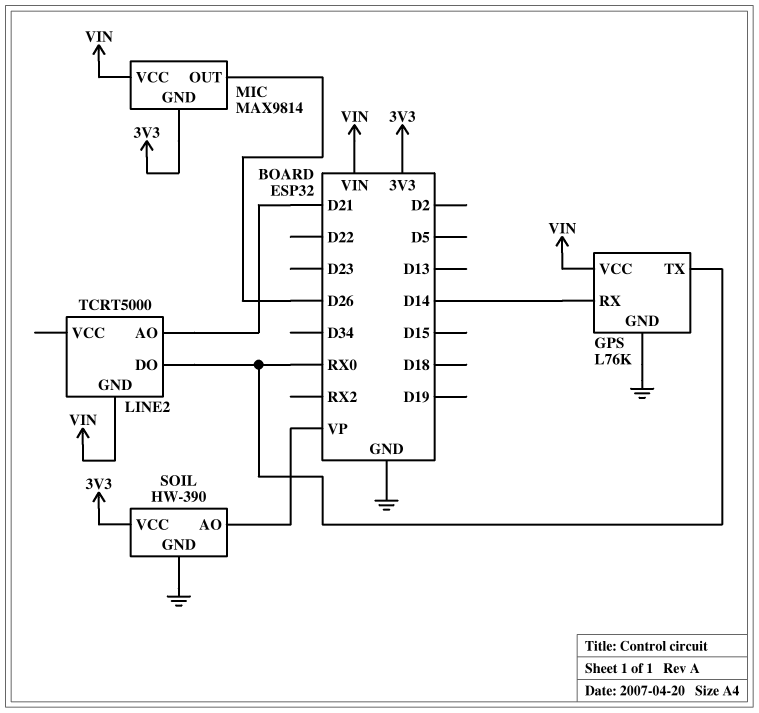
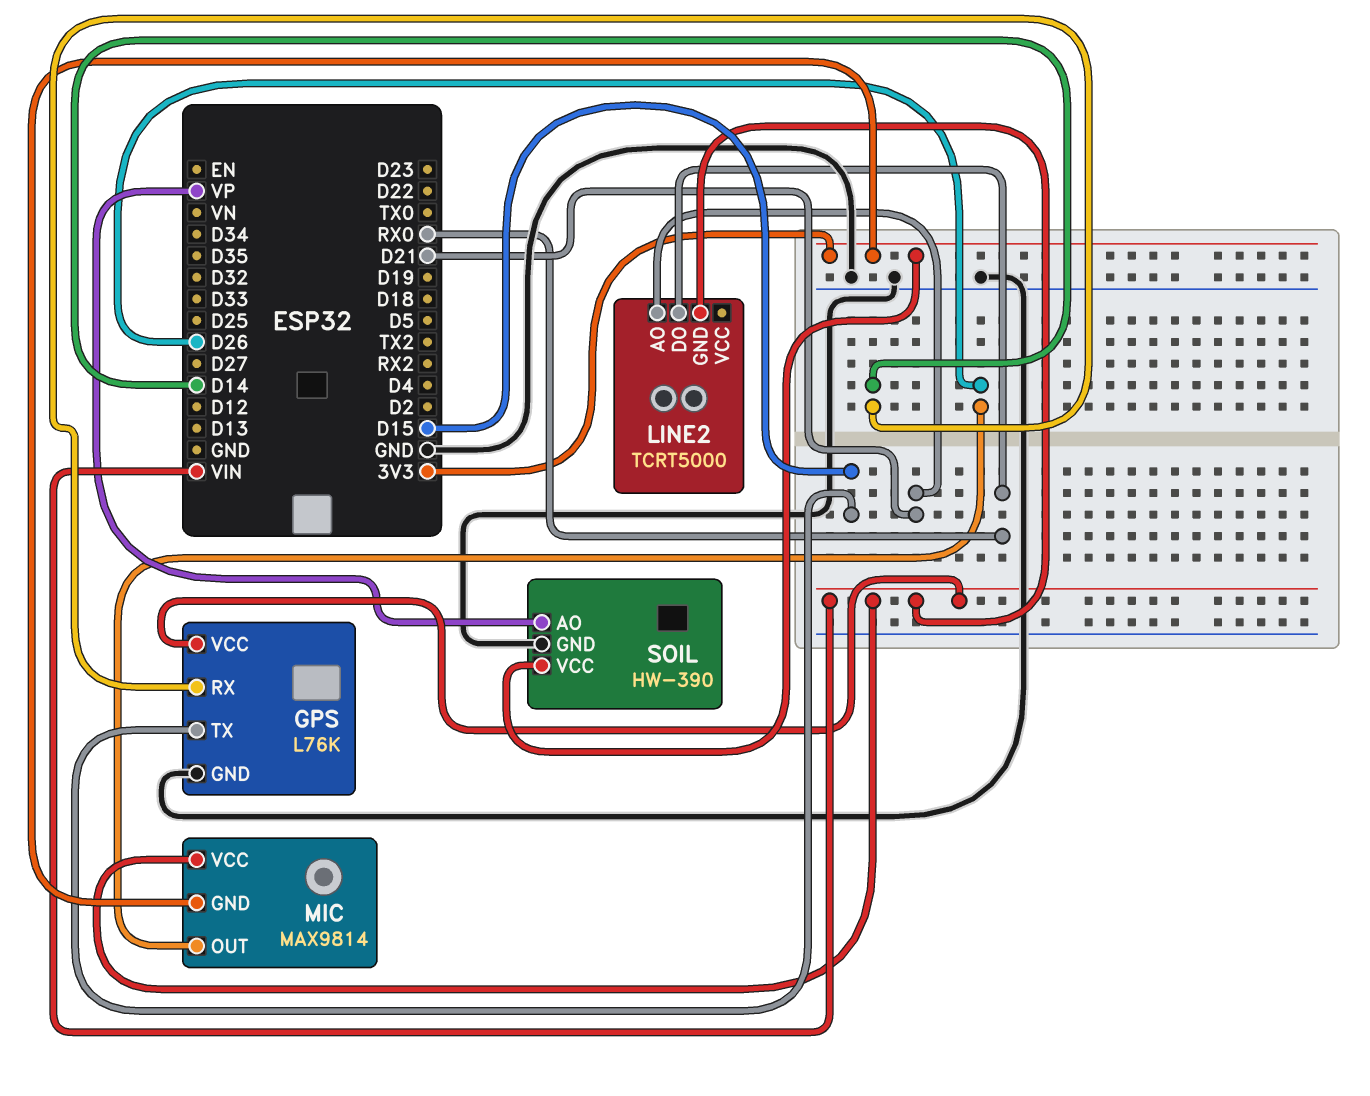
GPS pin TX: RX0 -> D15

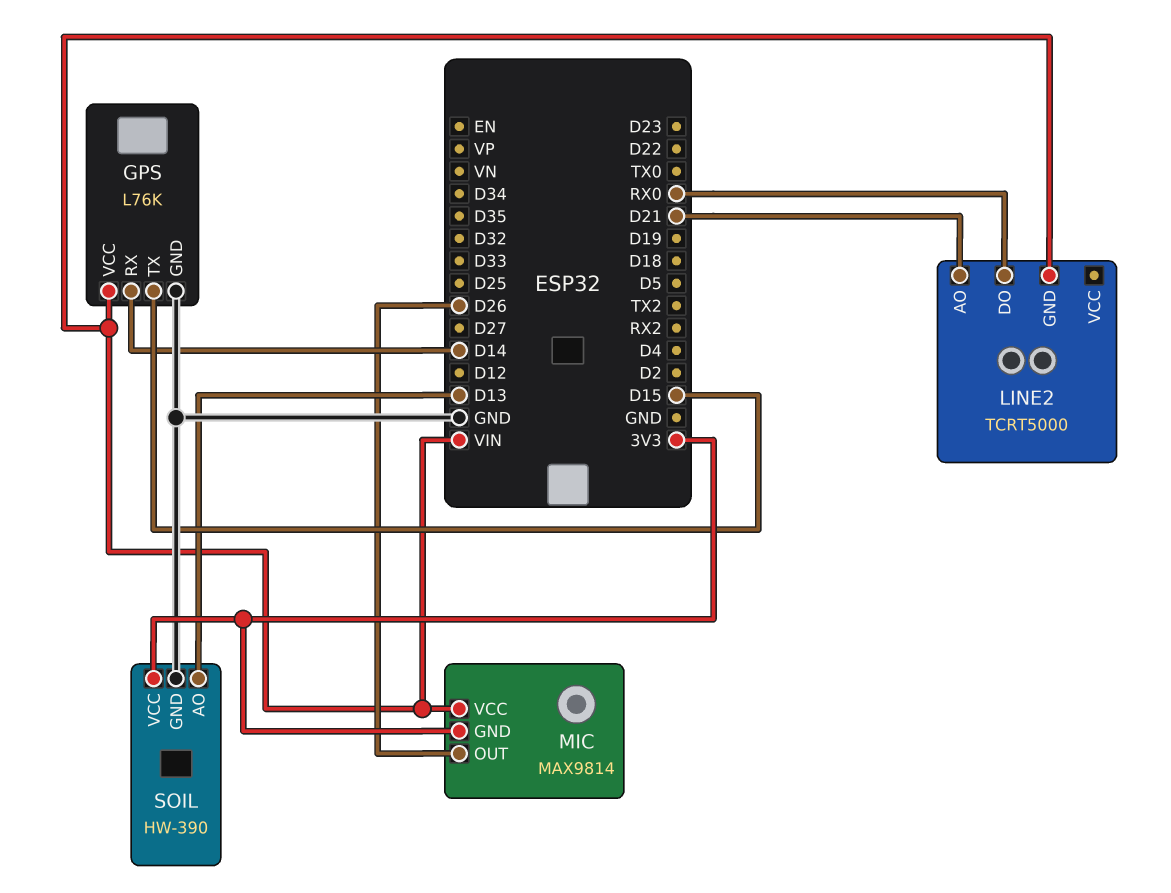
SOIL pin AO: VP -> D13

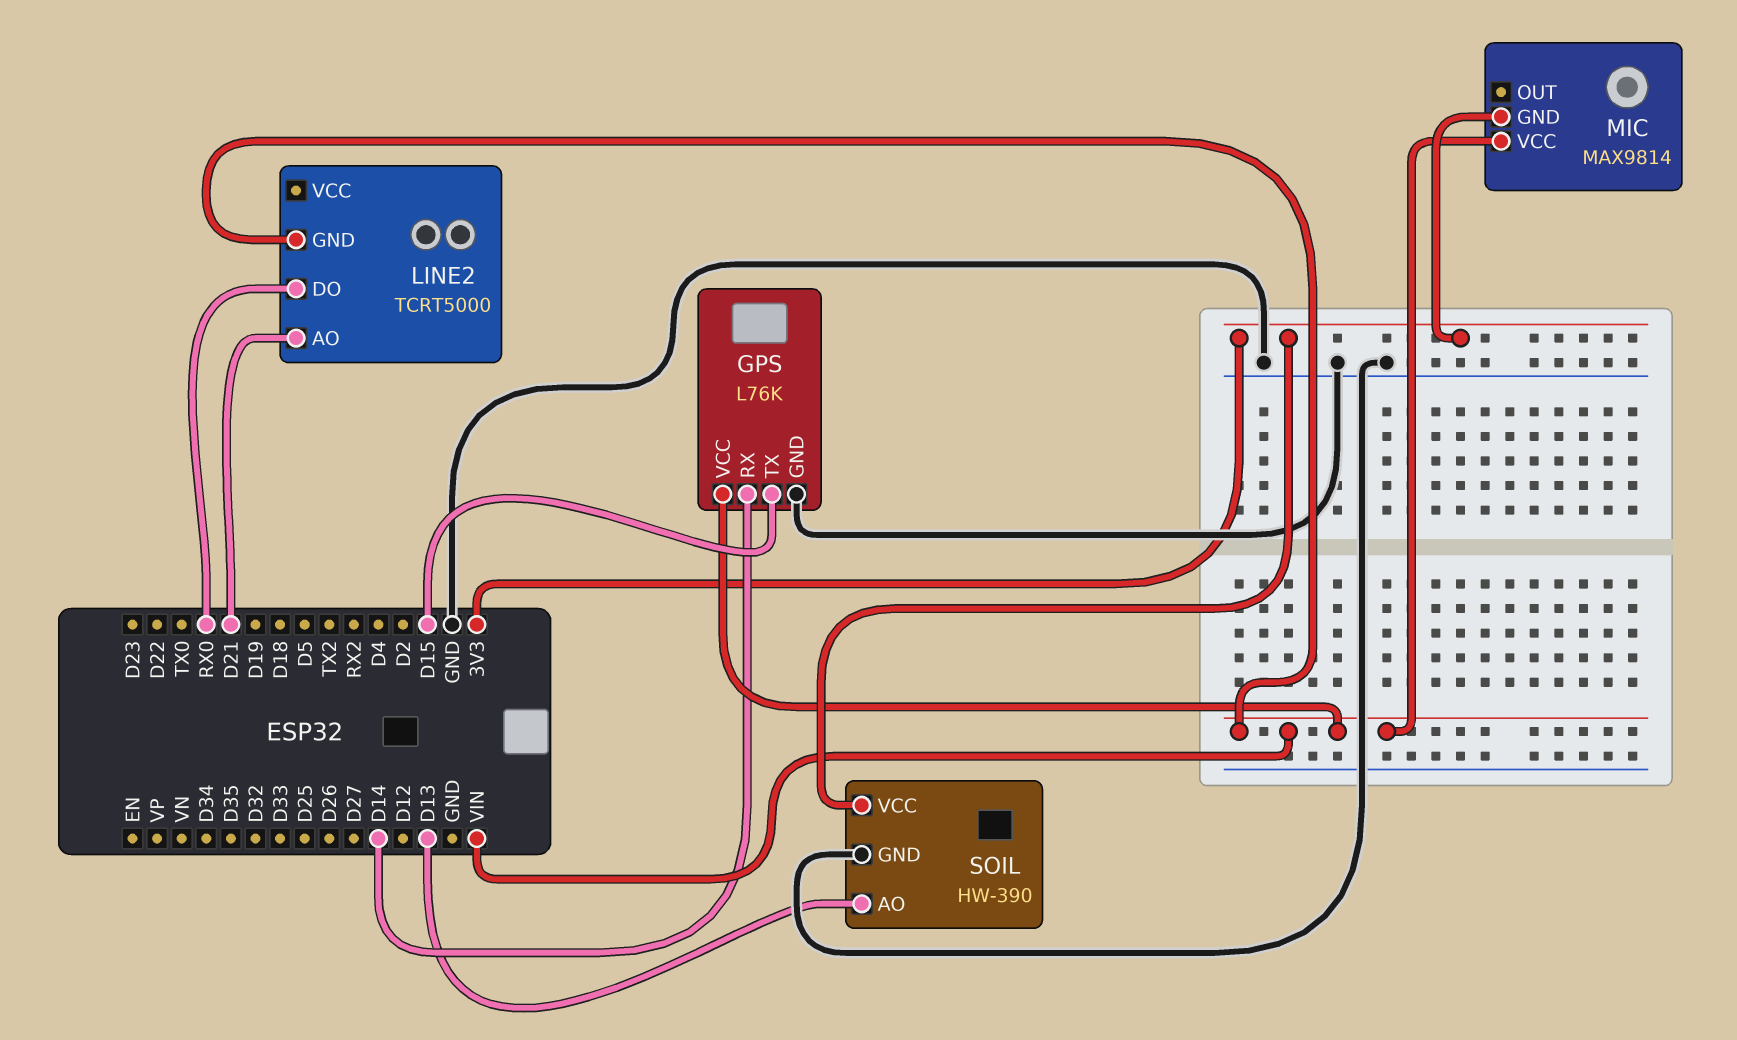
MIC pin OUT: D26 -> none

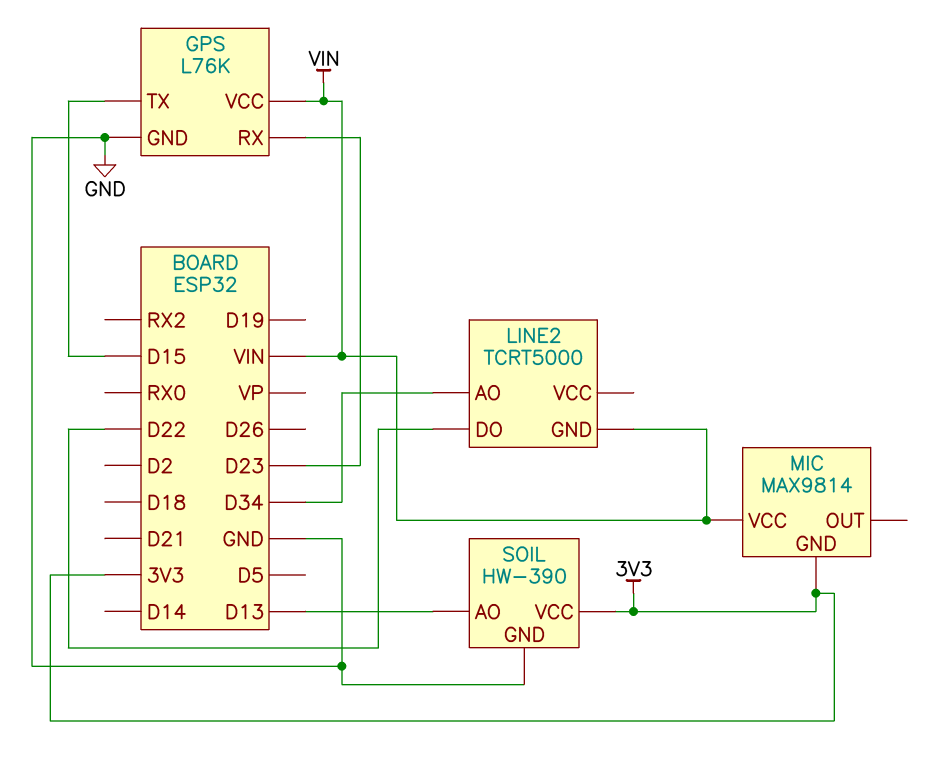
GPS pin RX: D14 -> D23
LINE2 pin AO: D21 -> D34
LINE2 pin DO: RX0 -> D22

